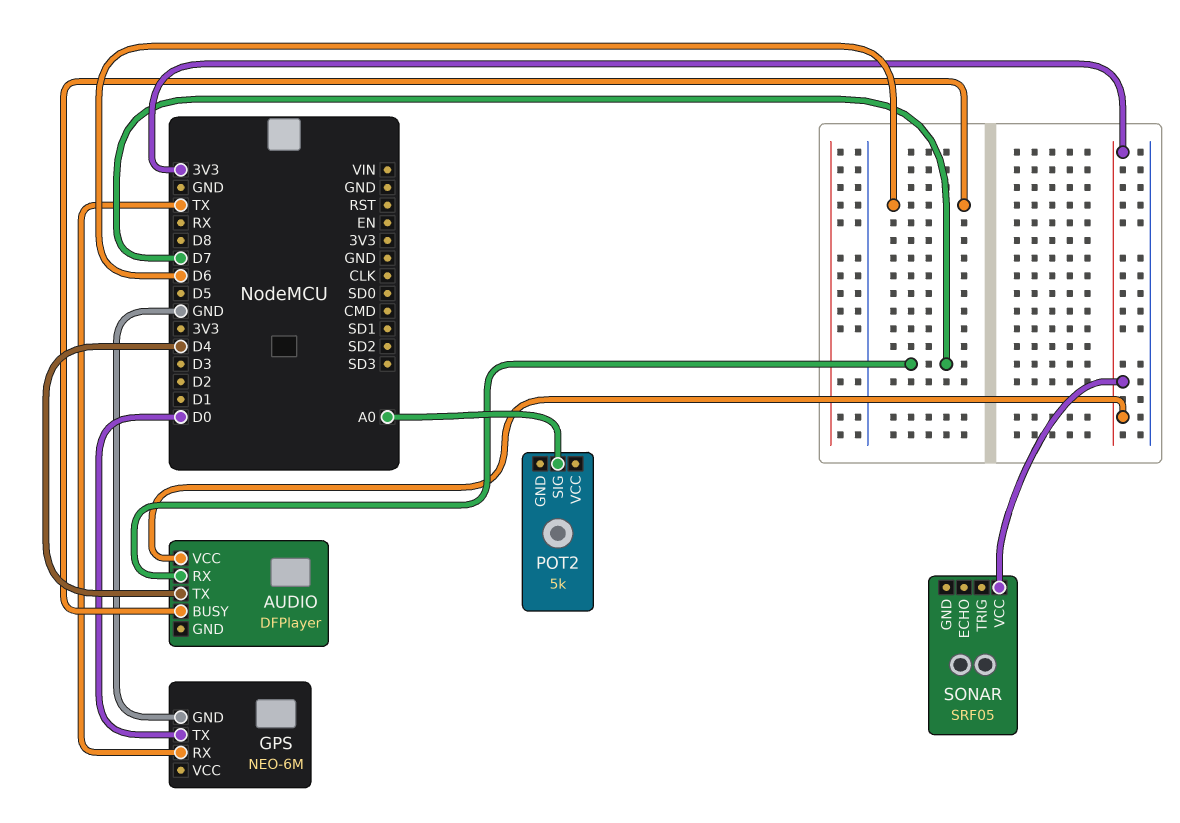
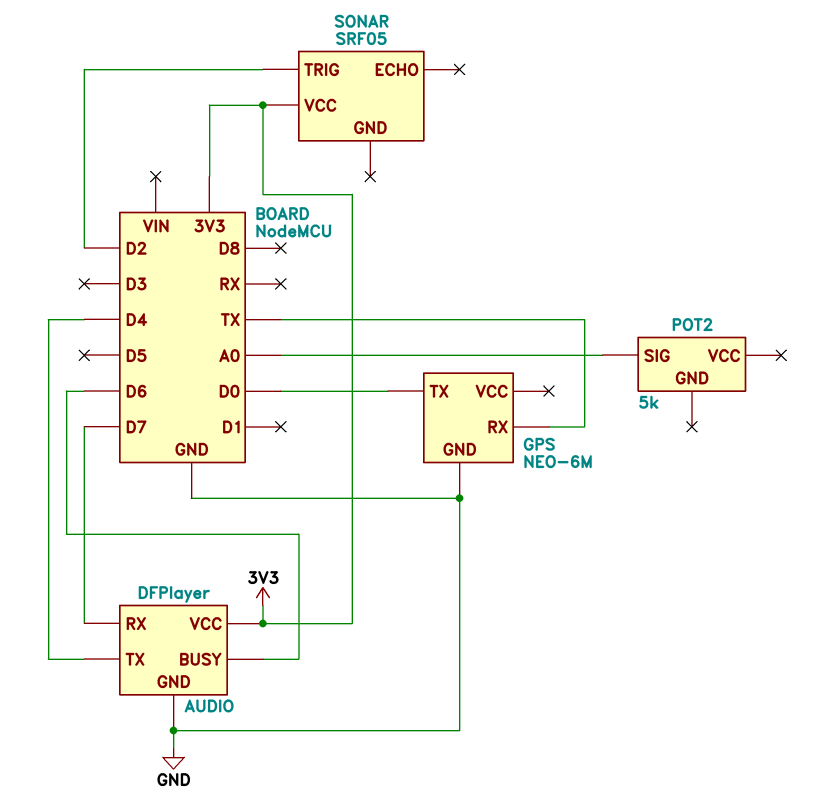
AUDIO pin GND: none -> GND
SONAR pin TRIG: none -> D2

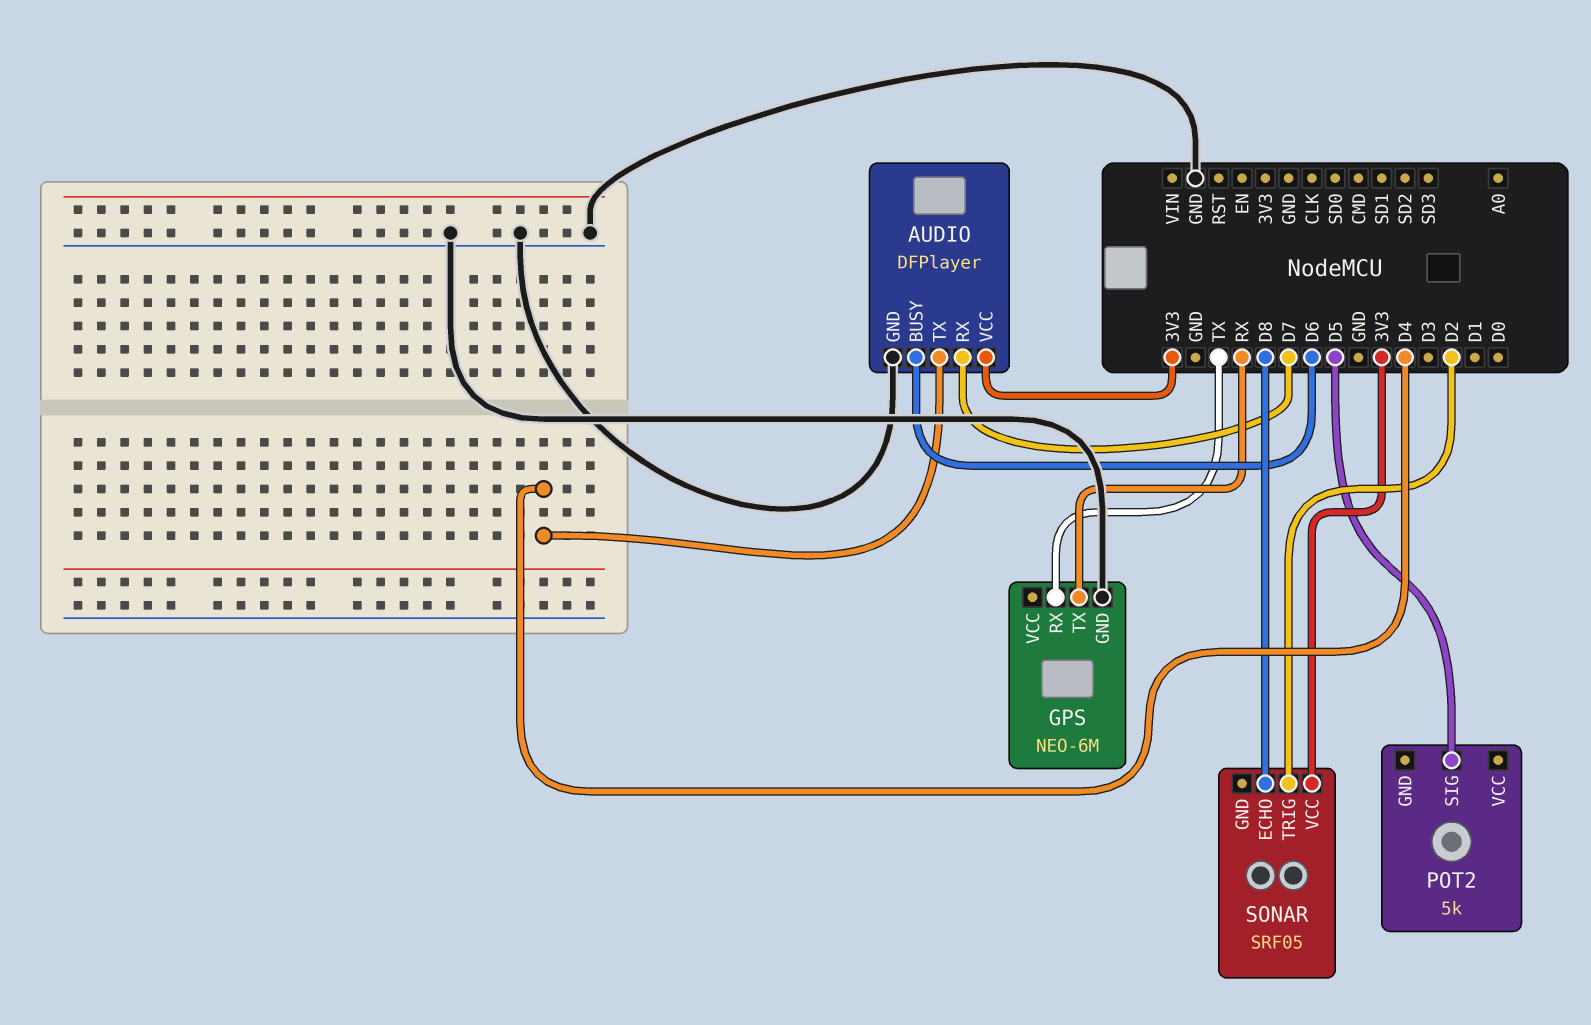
GPS pin TX: D0 -> RX
POT2 pin SIG: A0 -> D5
SONAR pin ECHO: none -> D8

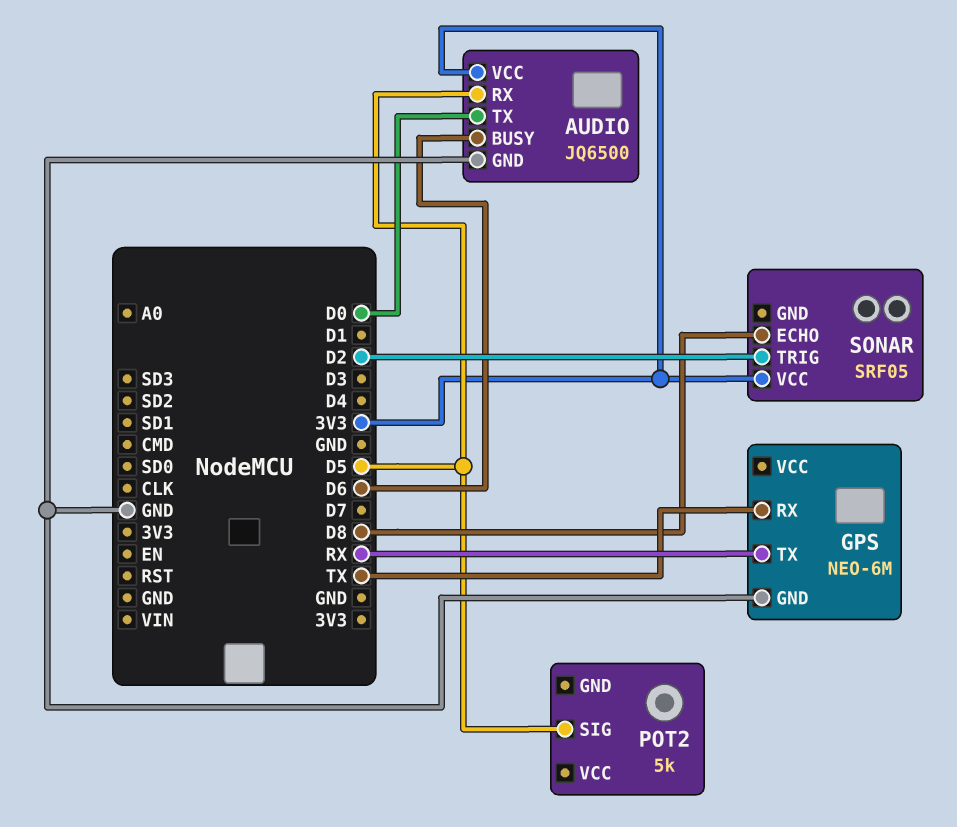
AUDIO: DFPlayer -> JQ6500
AUDIO pin RX: D7 -> D5
AUDIO pin TX: D4 -> D0

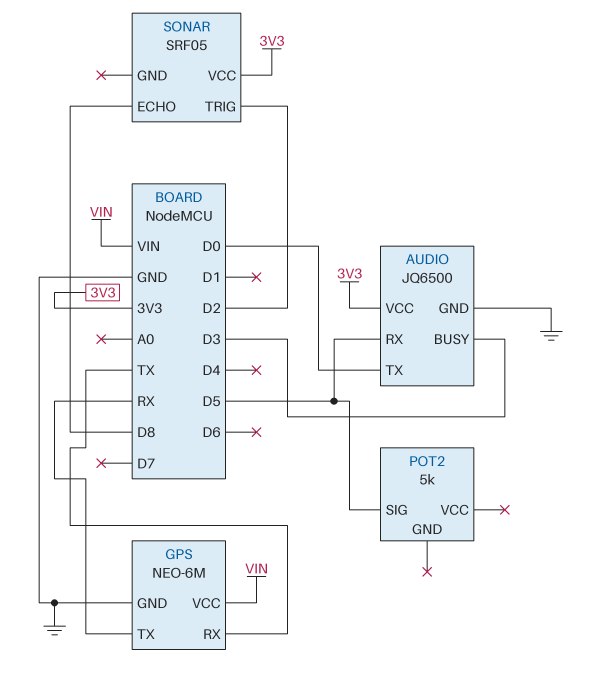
AUDIO pin BUSY: D6 -> D3
GPS pin VCC: none -> VIN

